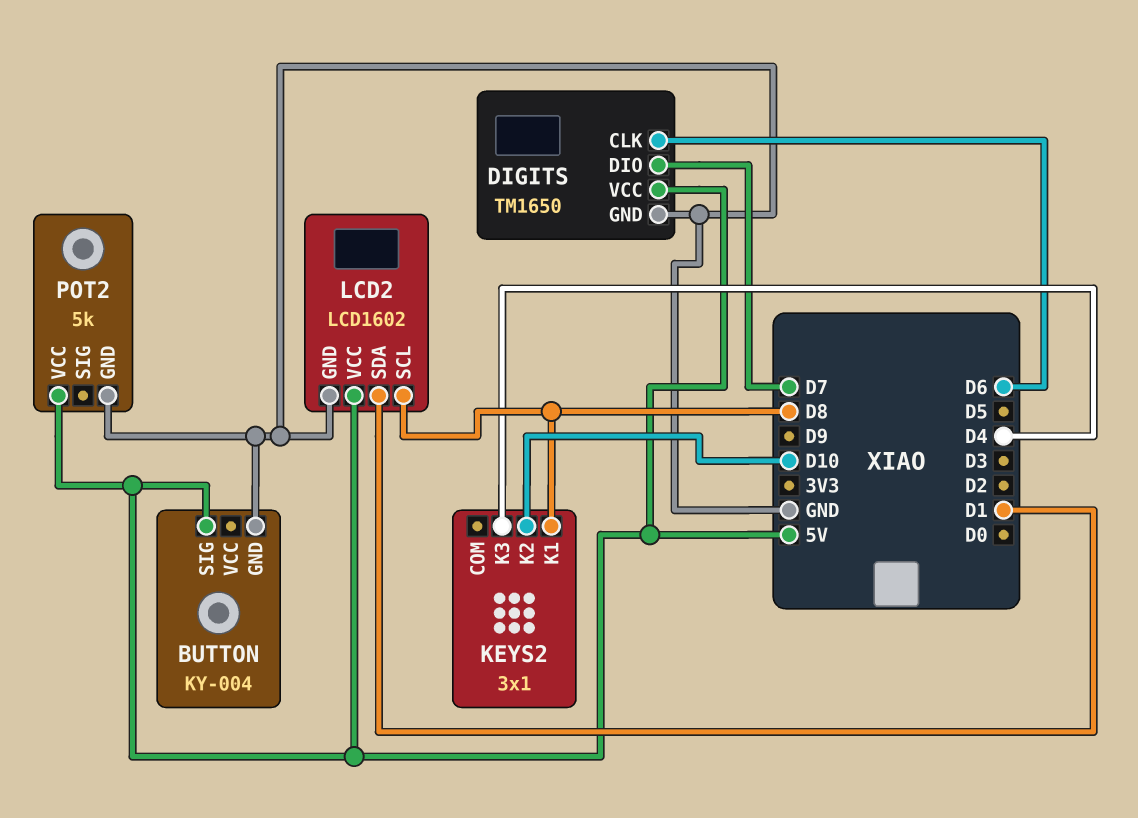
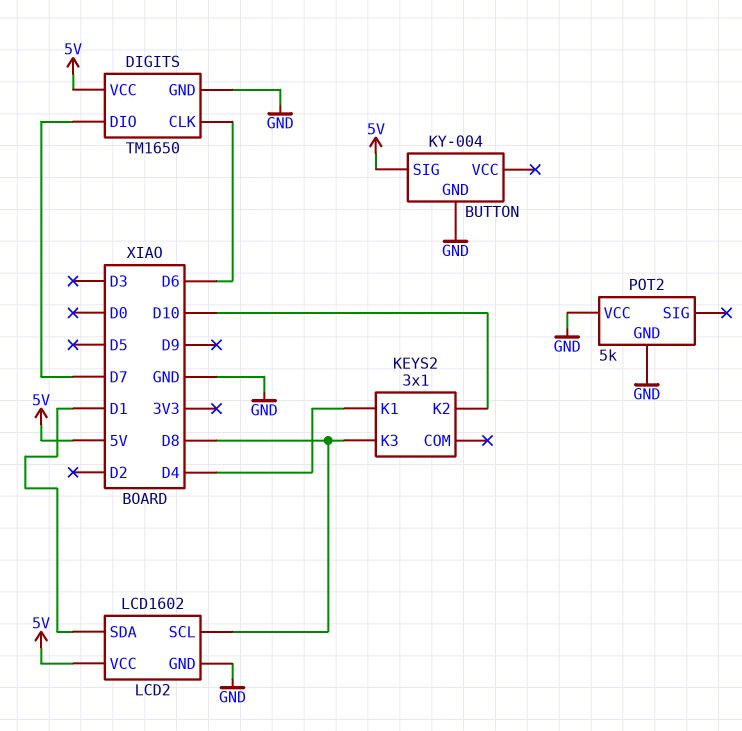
KEYS2 pin K1: D8 -> D4
KEYS2 pin K3: D4 -> D8
POT2 pin VCC: 5V -> GND

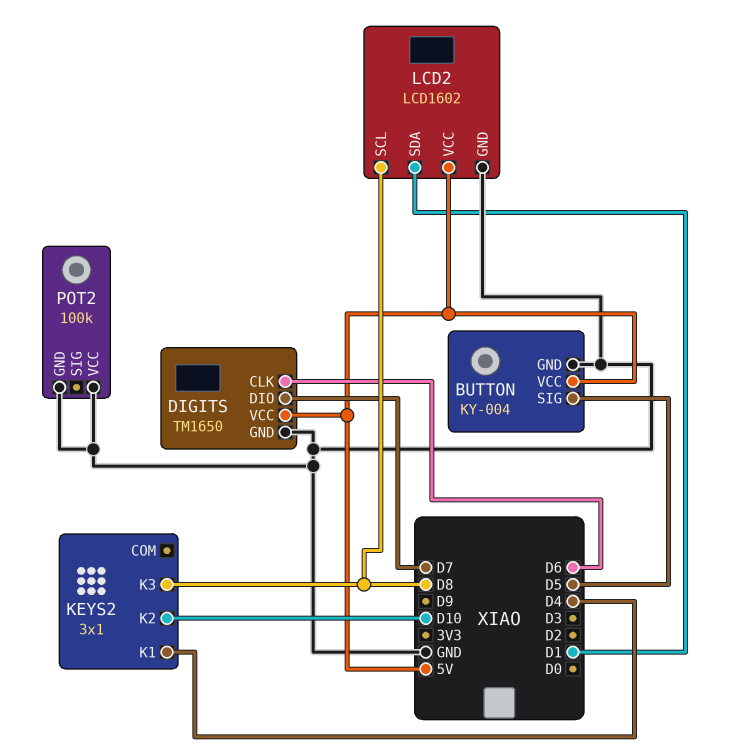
BUTTON pin SIG: 5V -> D5
BUTTON pin VCC: none -> 5V
POT2: 5k -> 100k

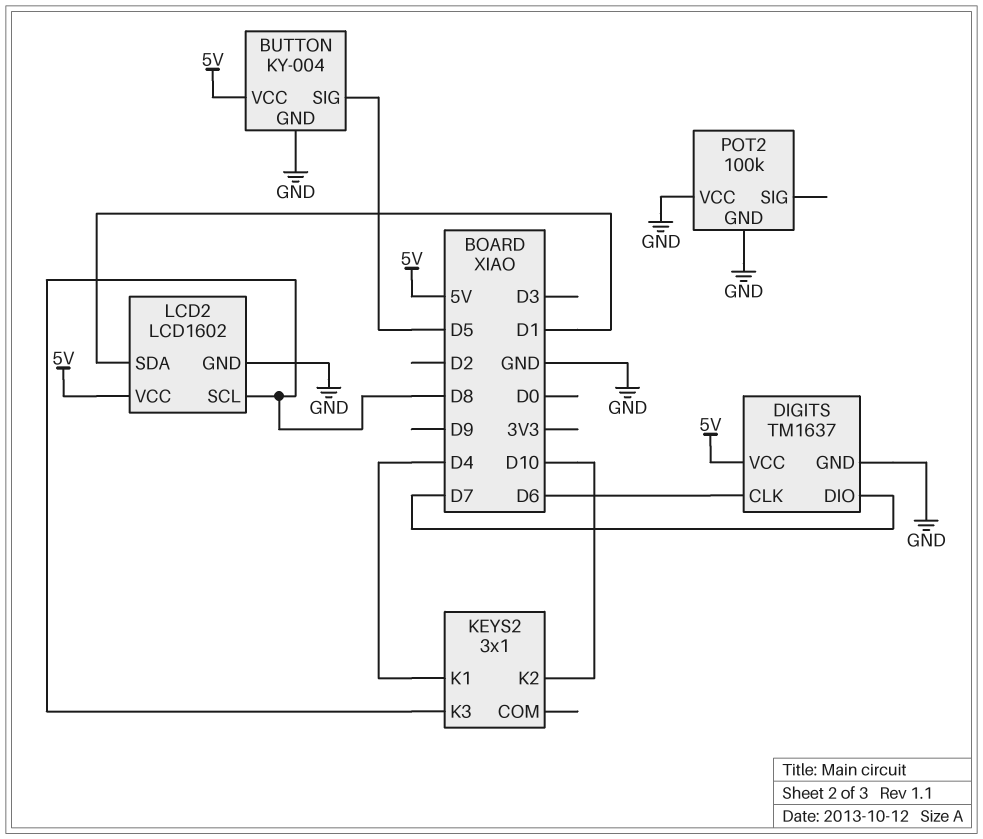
DIGITS: TM1650 -> TM1637

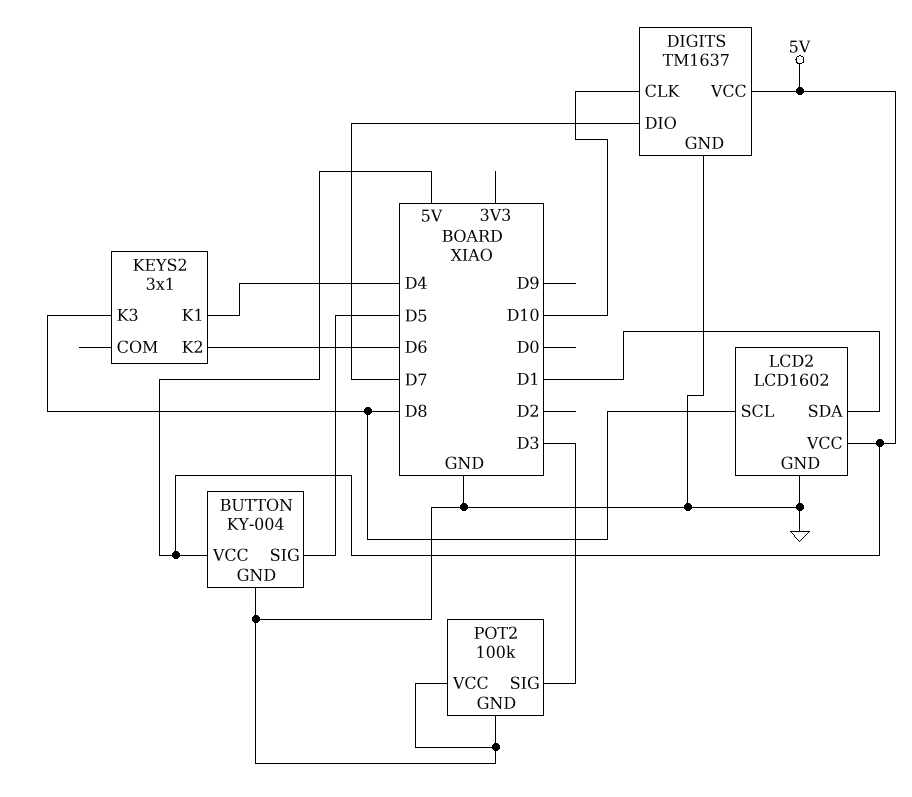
DIGITS pin CLK: D6 -> D10
KEYS2 pin K2: D10 -> D6
POT2 pin SIG: none -> D3

